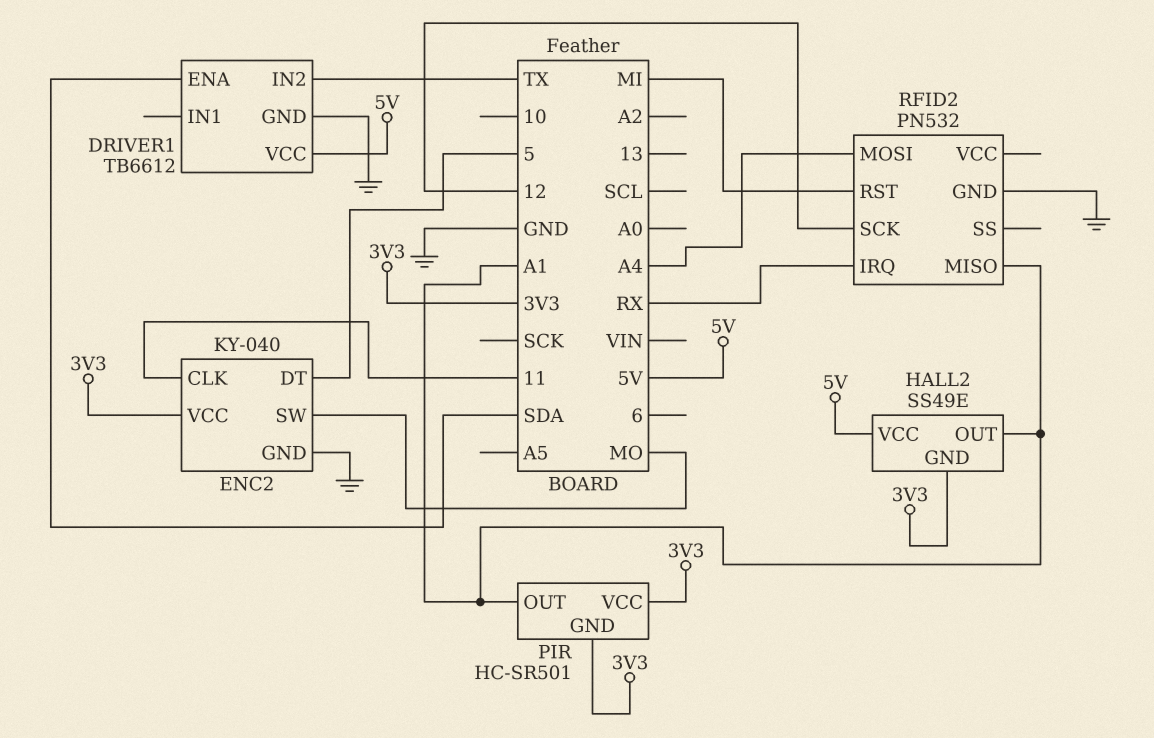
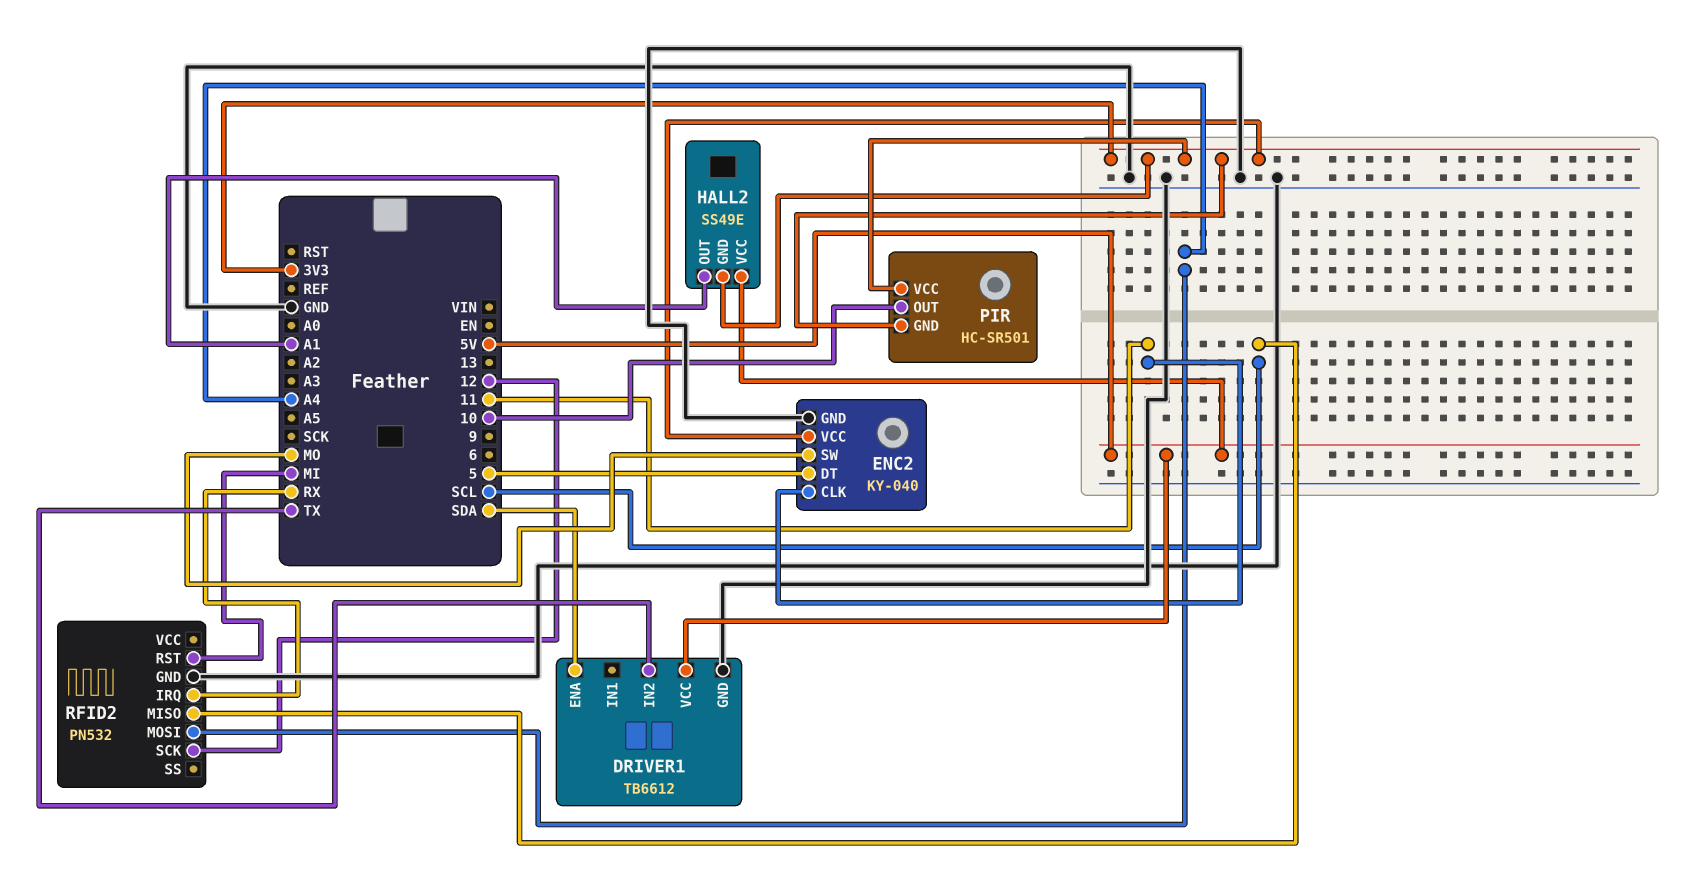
PIR pin OUT: A1 -> 10
RFID2 pin MISO: A1 -> SCL

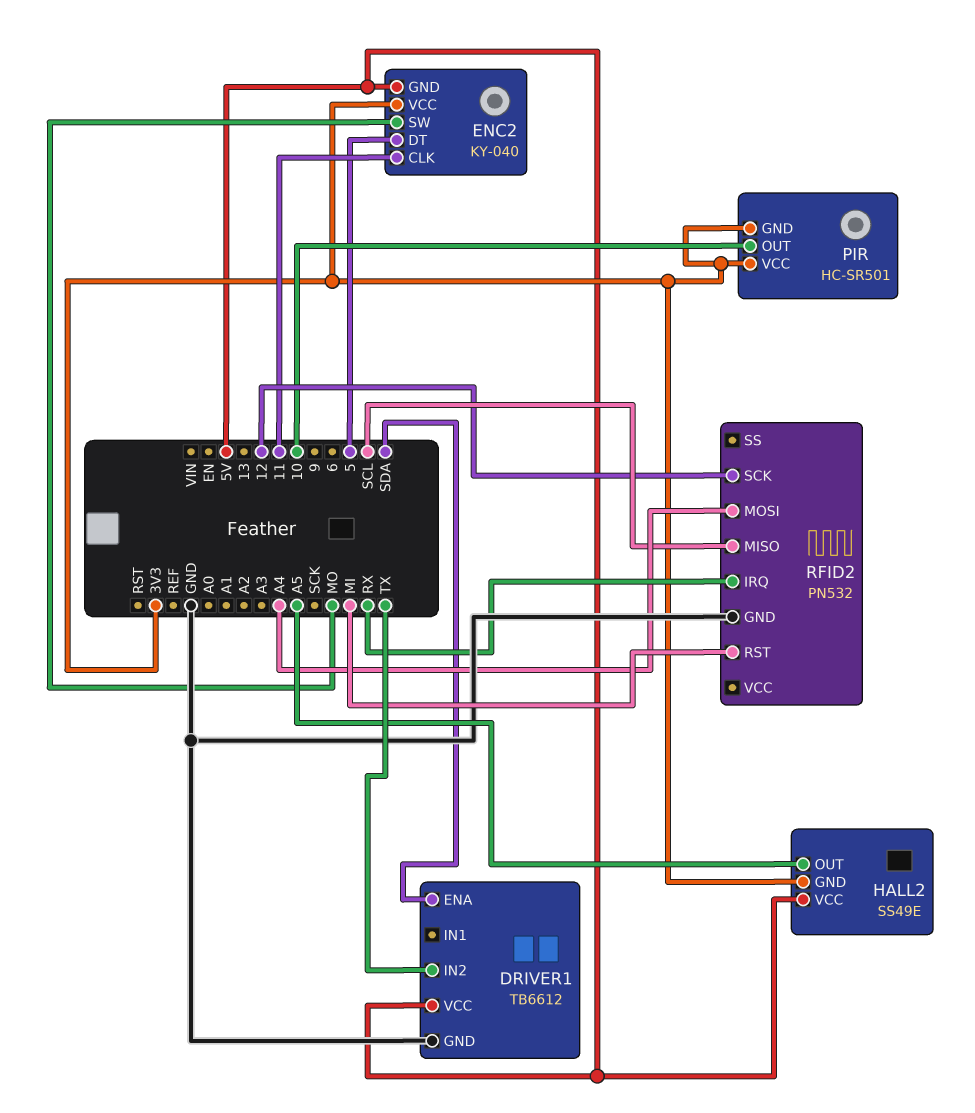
ENC2 pin GND: GND -> 5V
HALL2 pin OUT: A1 -> A5

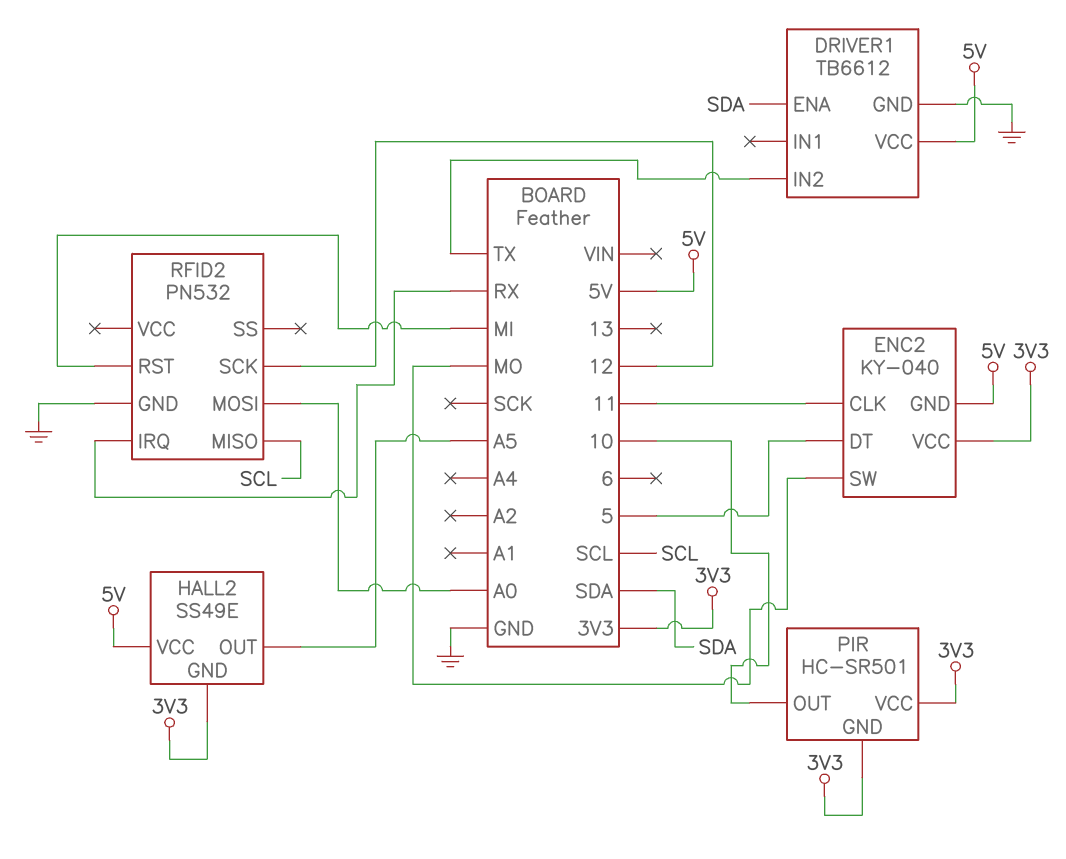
RFID2 pin MOSI: A4 -> A0

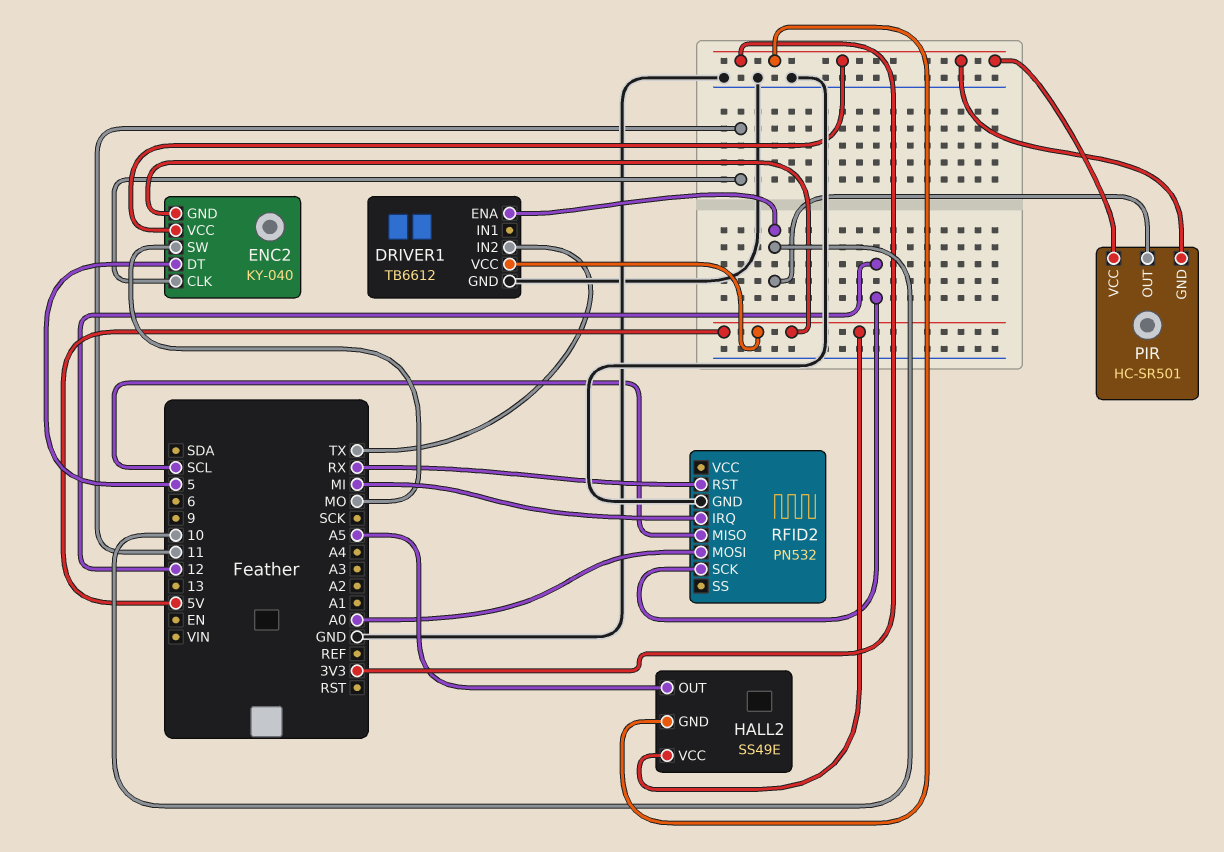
DRIVER1 pin ENA: SDA -> 10
RFID2 pin IRQ: RX -> MI
RFID2 pin RST: MI -> RX

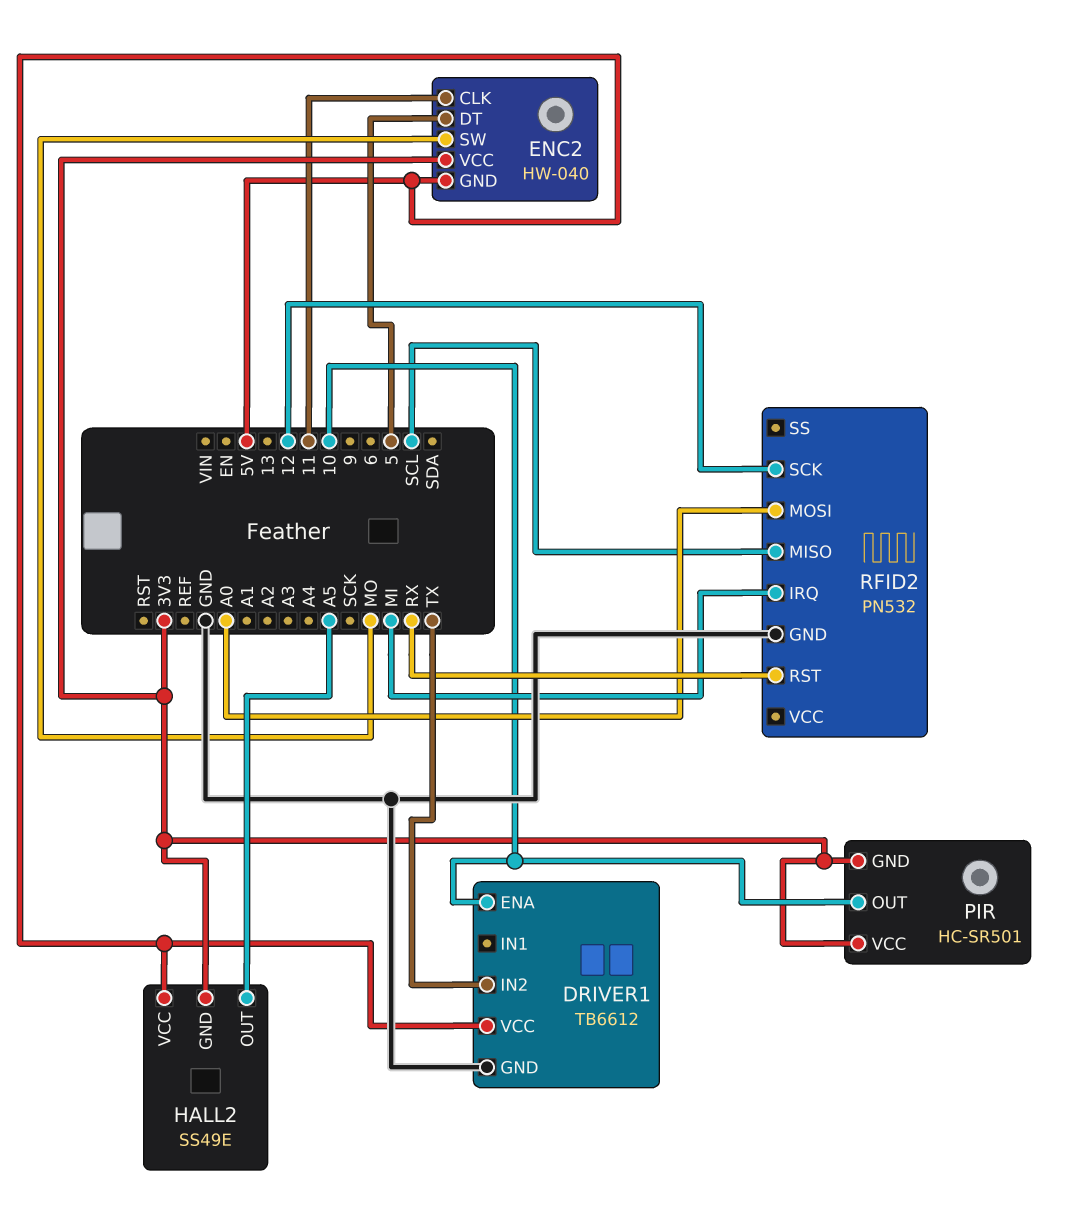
ENC2: KY-040 -> HW-040

